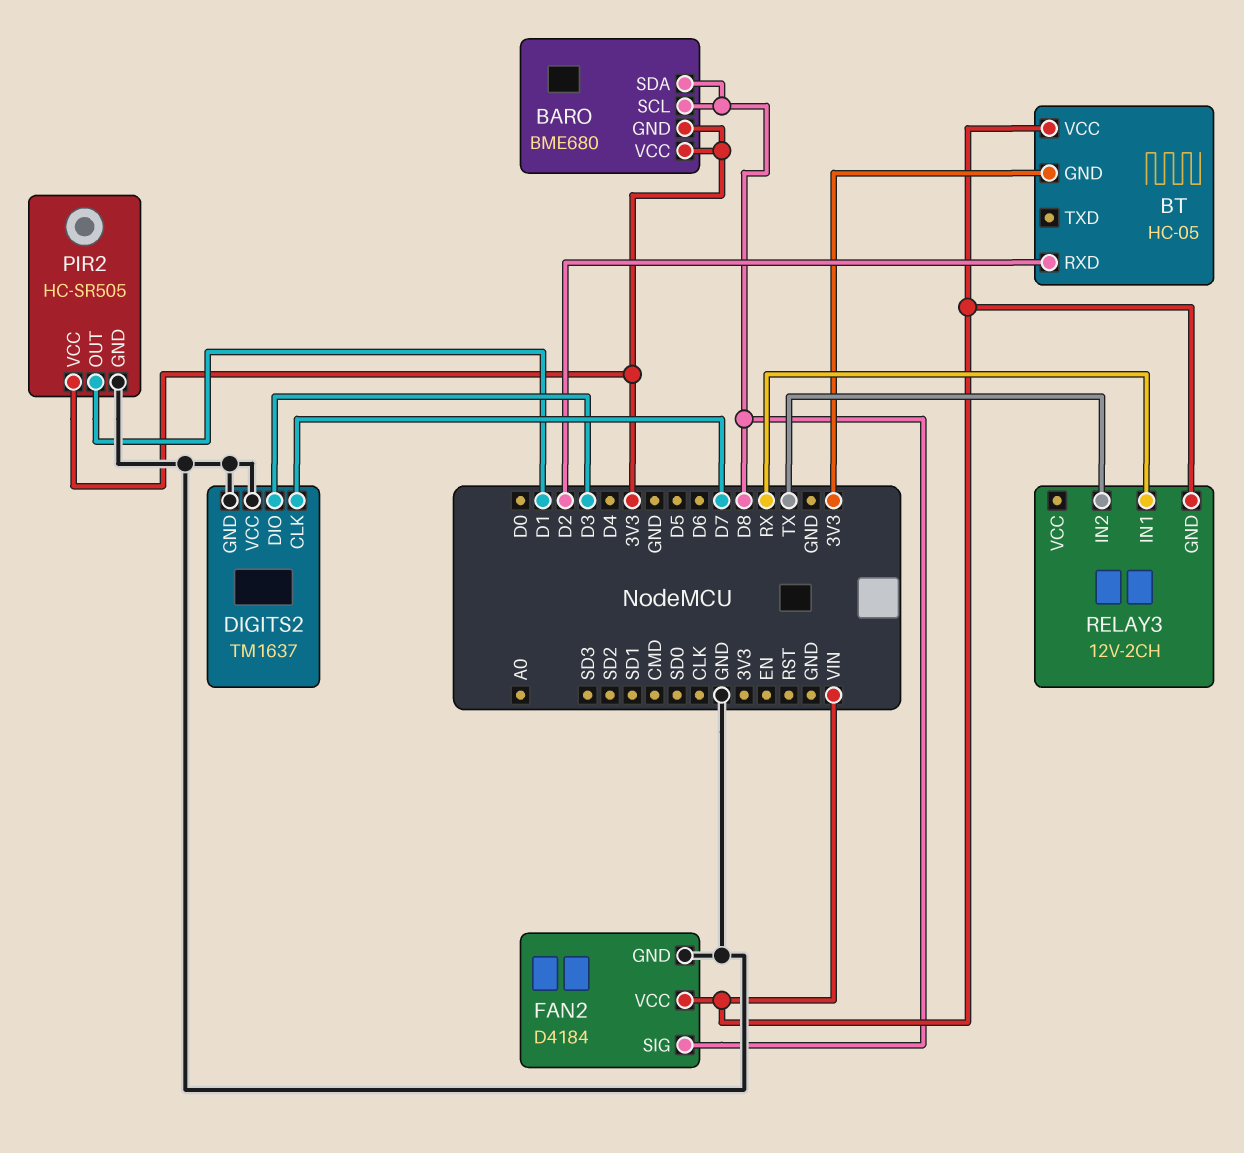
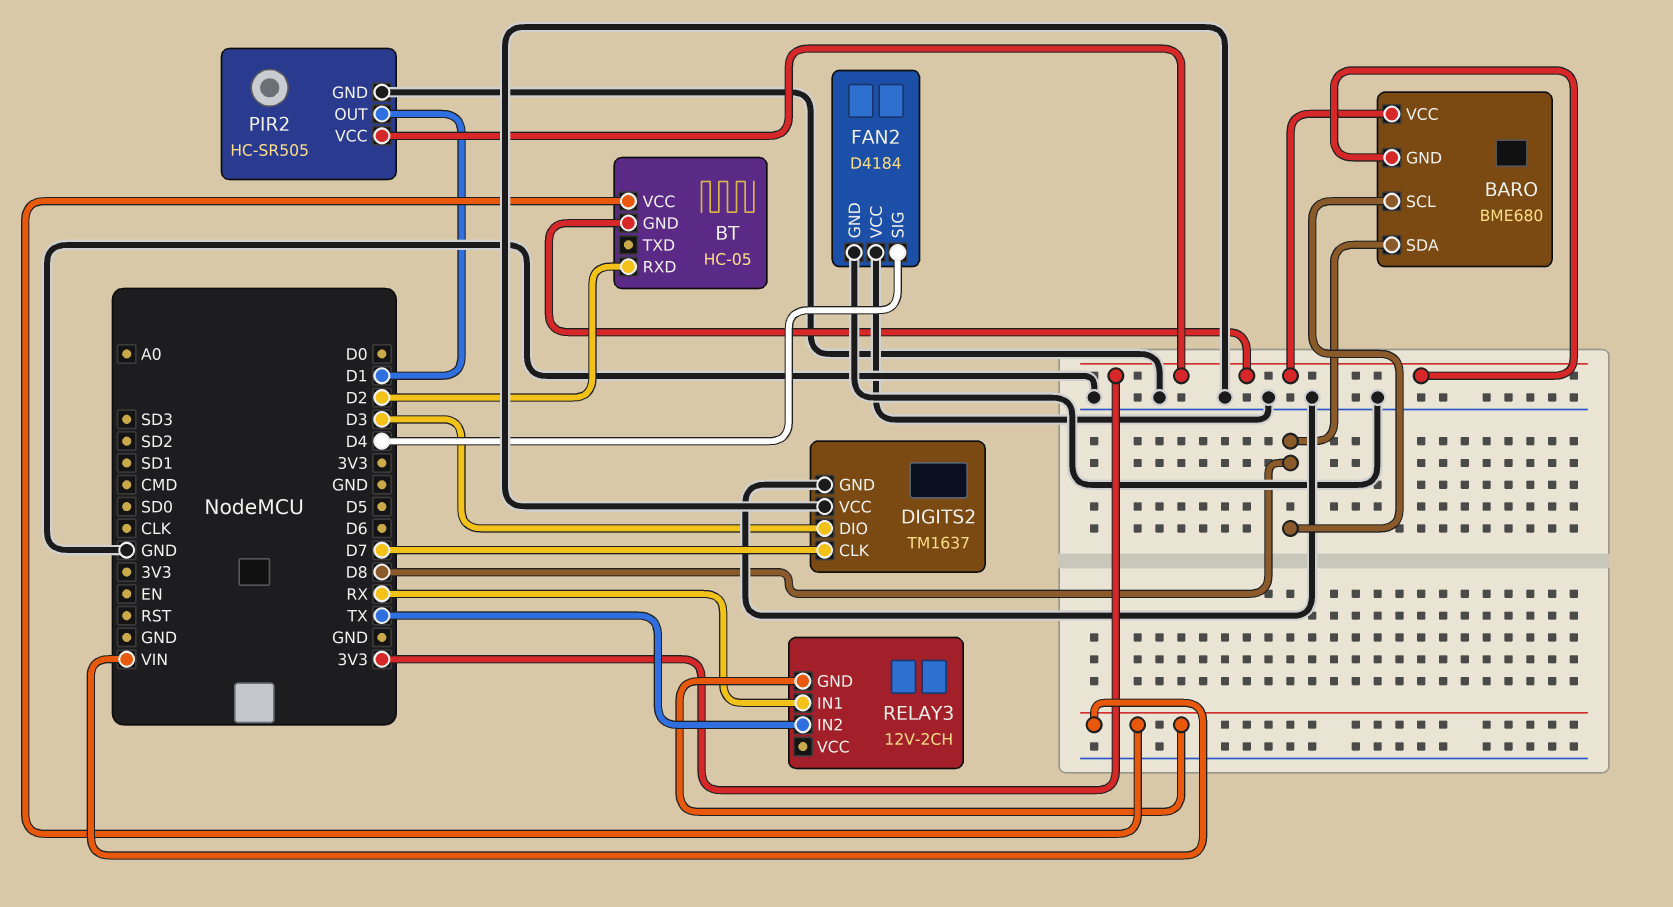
FAN2 pin SIG: D8 -> D4
FAN2 pin VCC: VIN -> GND

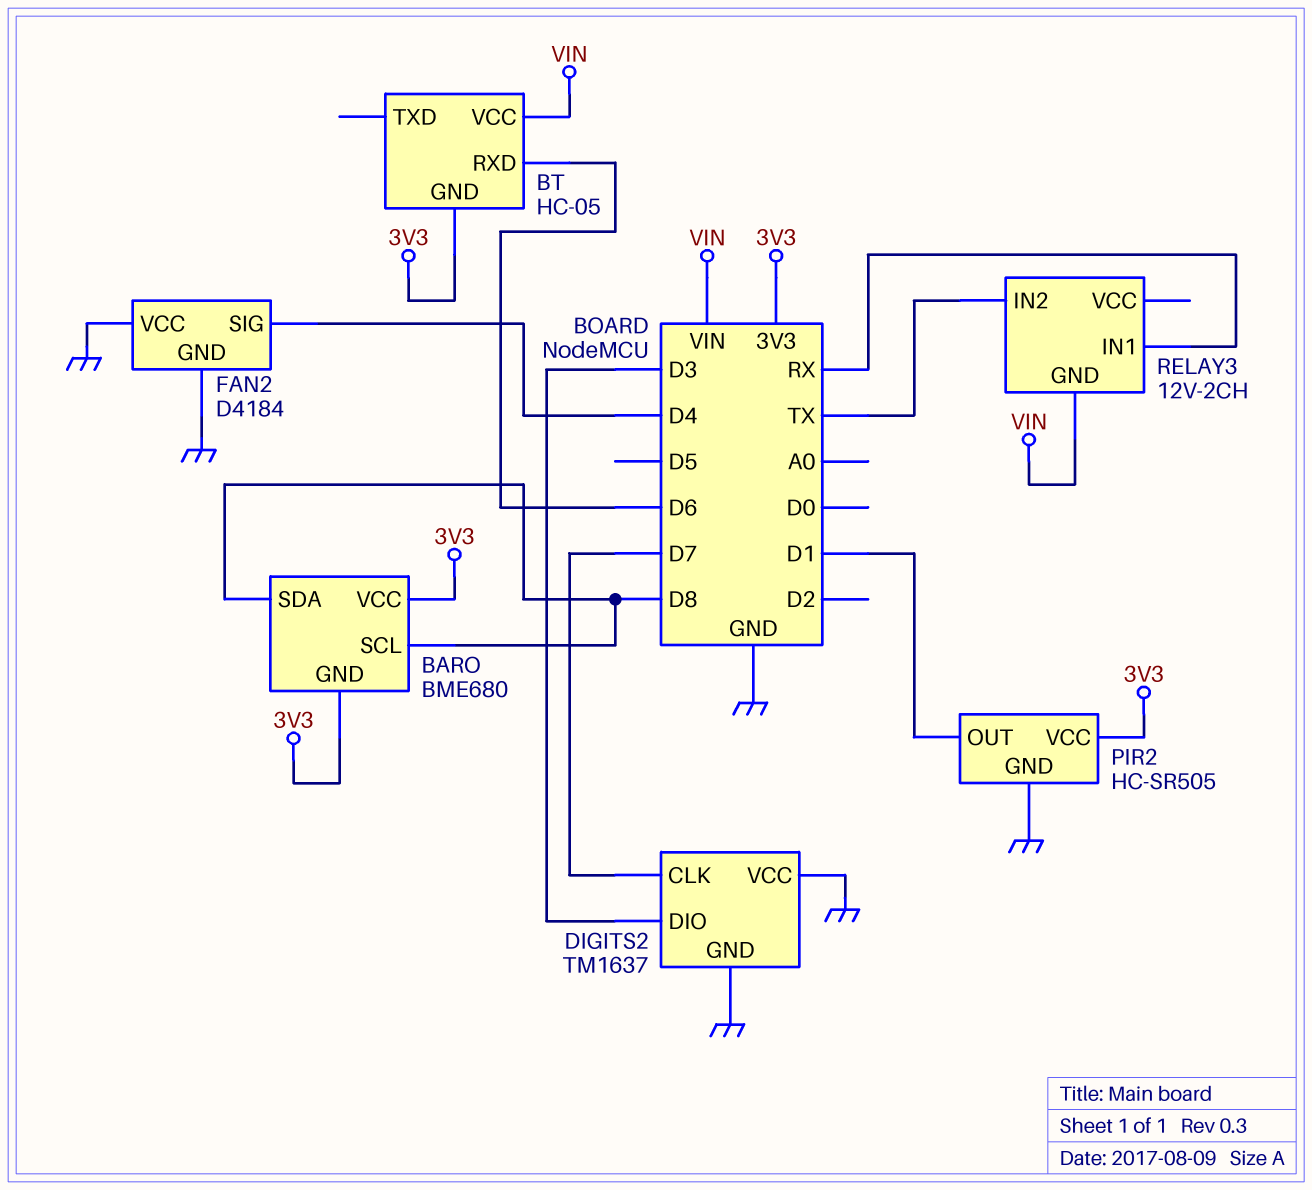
BT pin RXD: D2 -> D6

